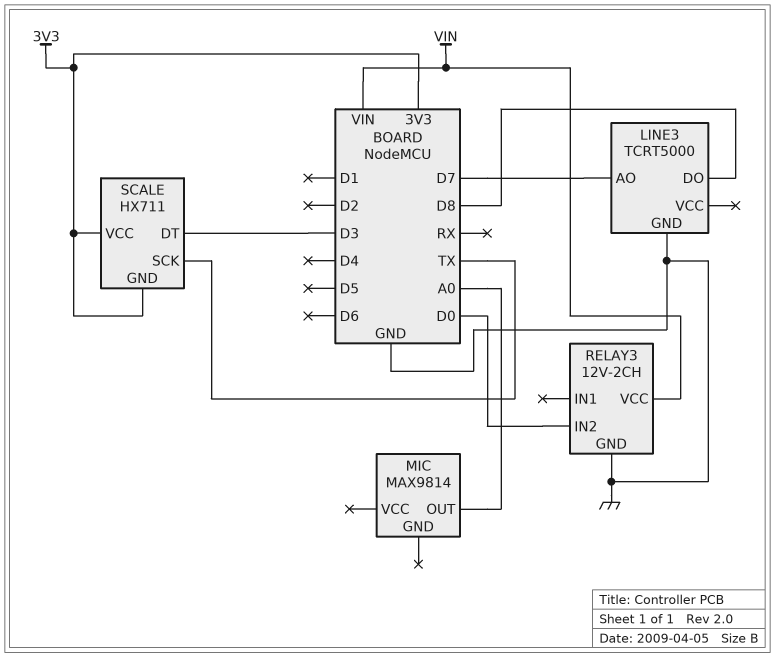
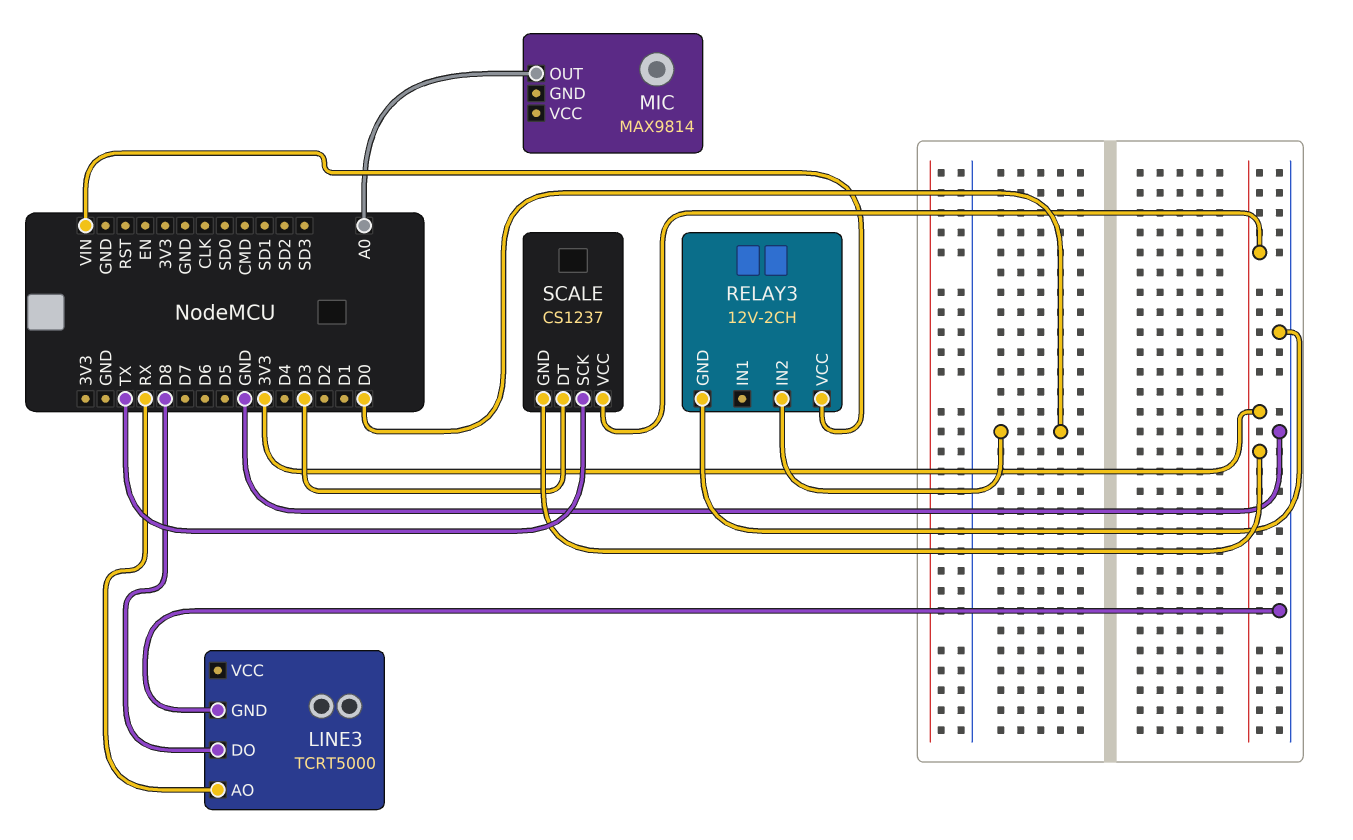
LINE3 pin AO: D7 -> RX
SCALE: HX711 -> CS1237

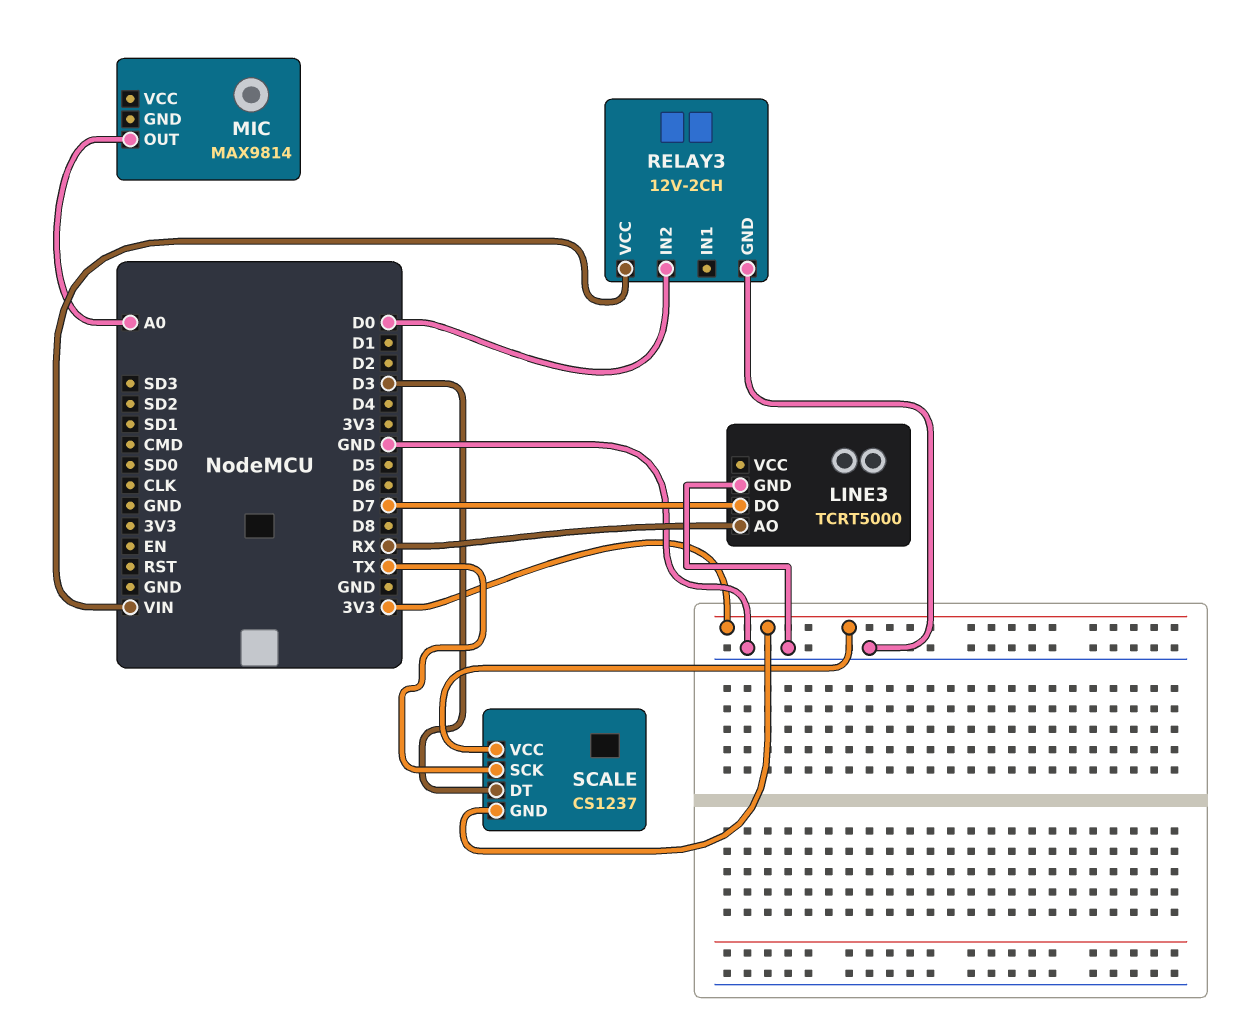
LINE3 pin DO: D8 -> D7

